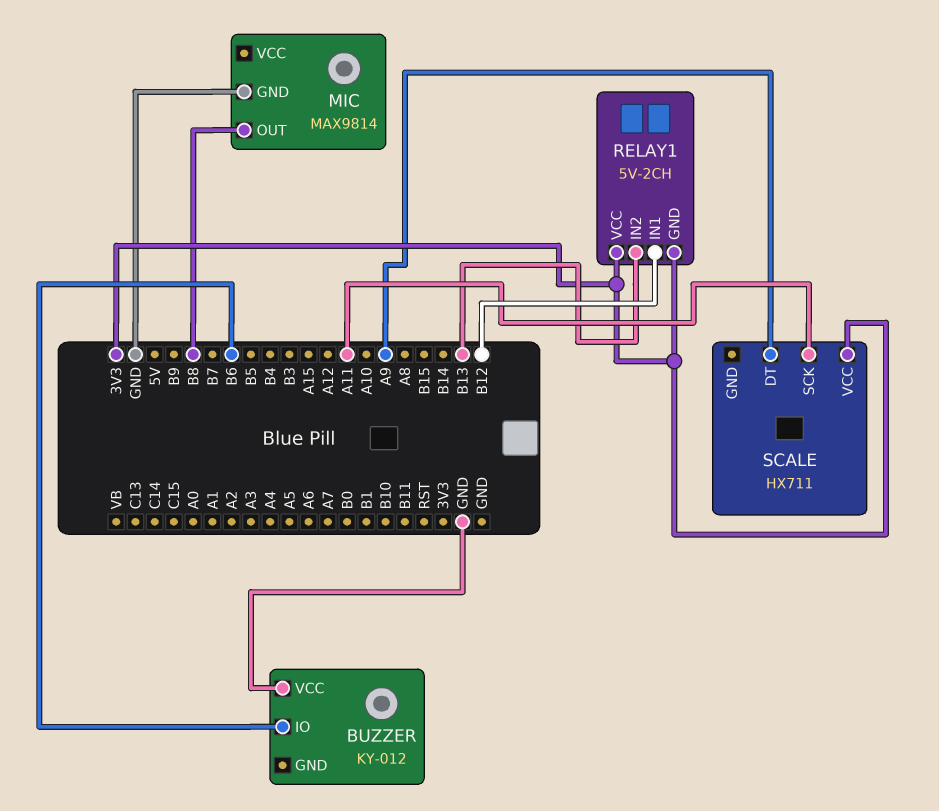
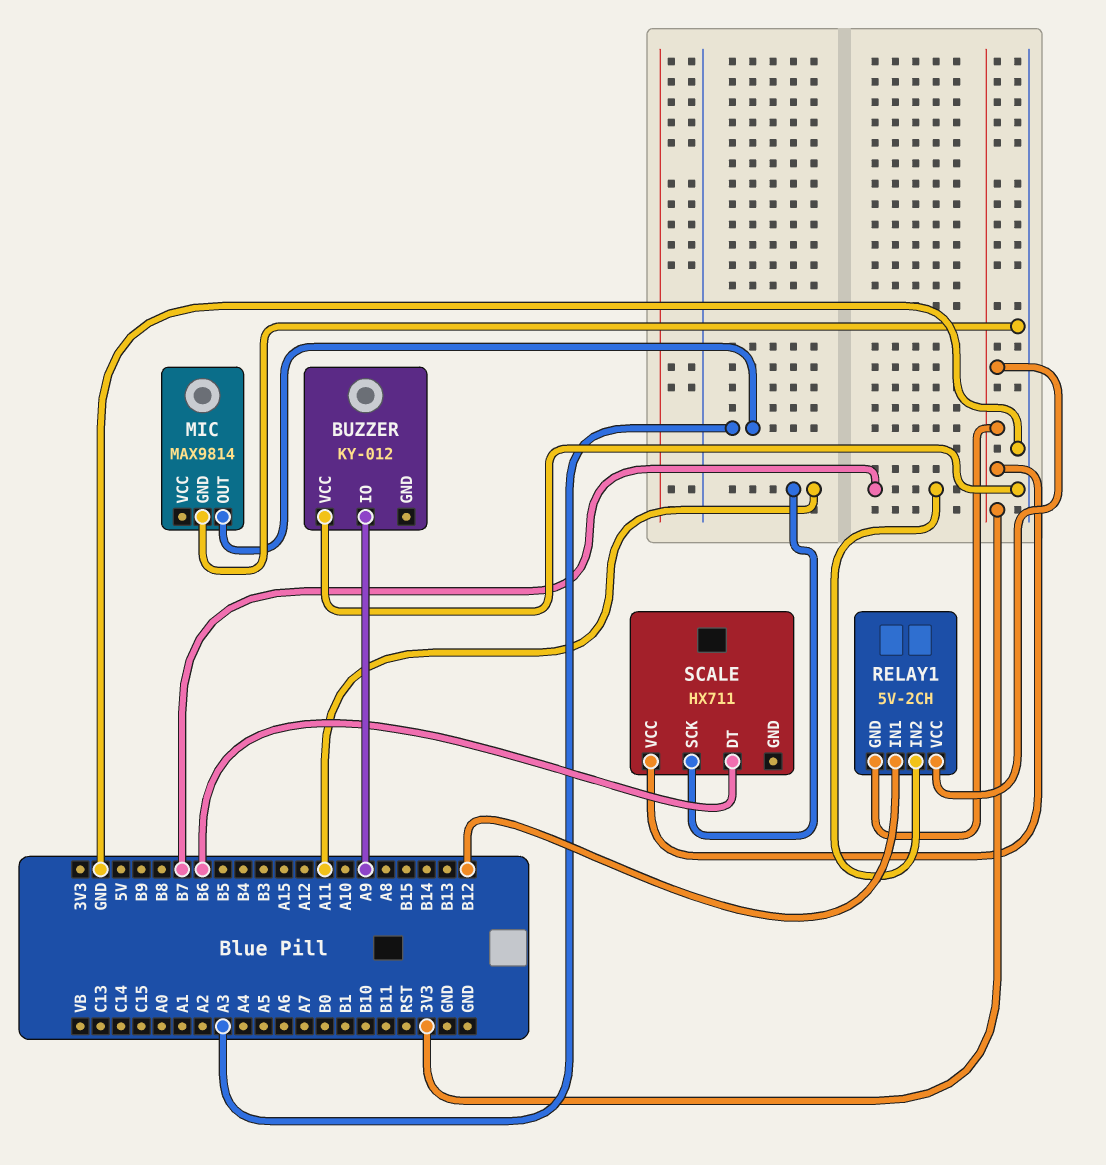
BUZZER pin IO: B6 -> A9
MIC pin OUT: B8 -> A3
RELAY1 pin IN2: B13 -> B7
SCALE pin DT: A9 -> B6

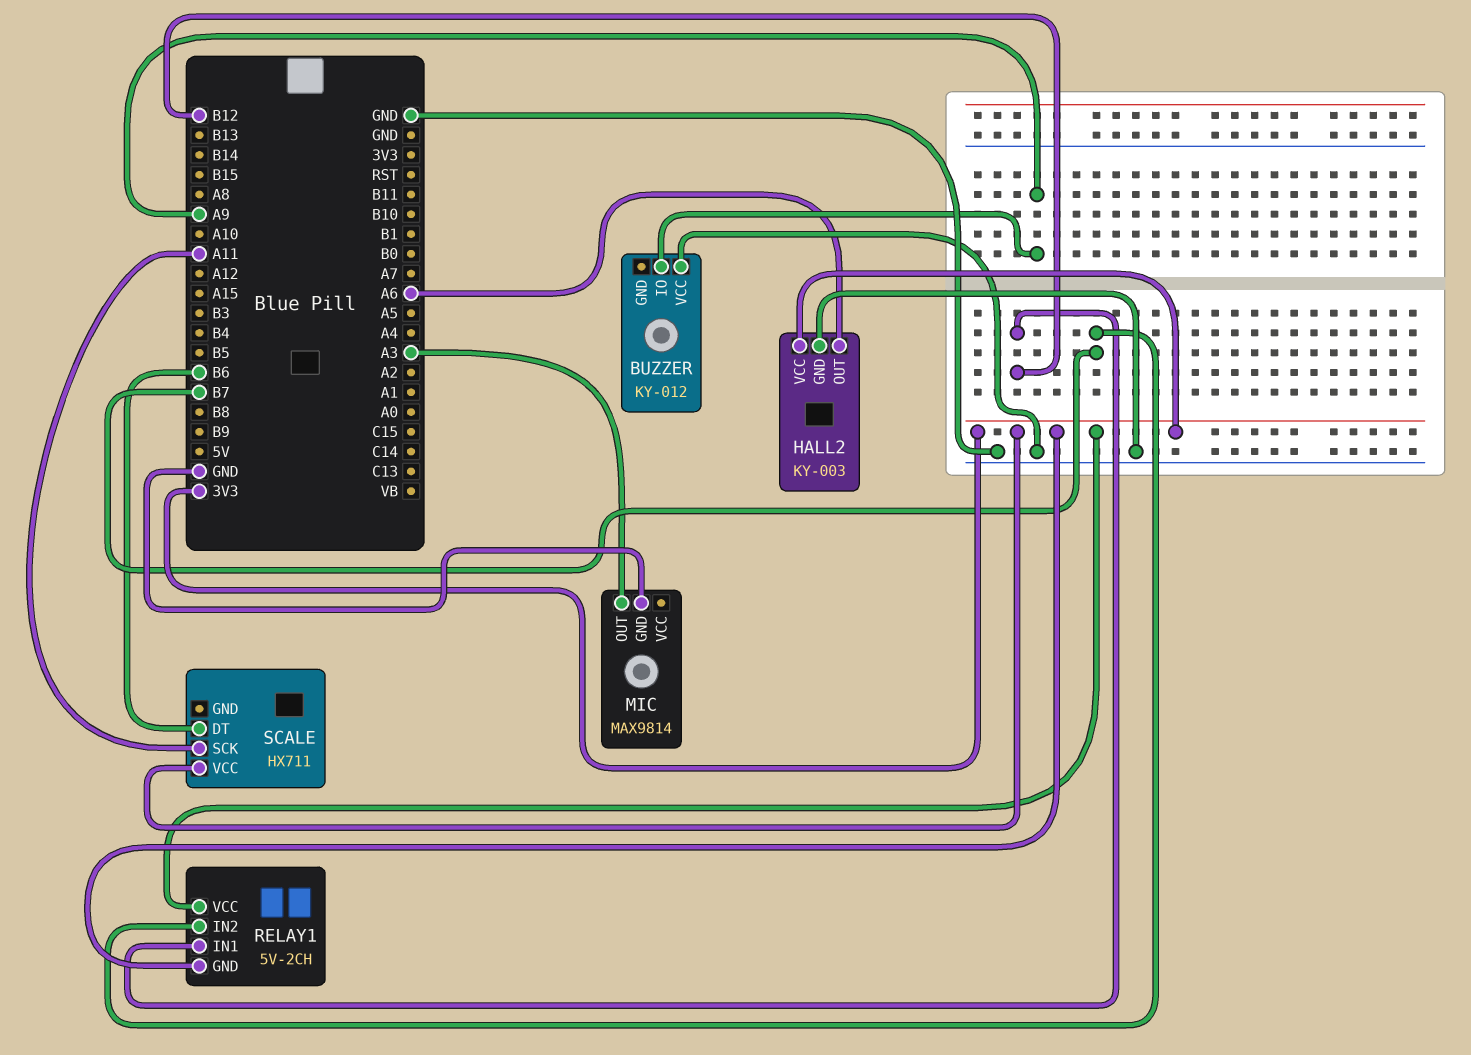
HALL2: none -> KY-003
HALL2 pin GND: none -> GND
HALL2 pin OUT: none -> A6
HALL2 pin VCC: none -> 3V3

